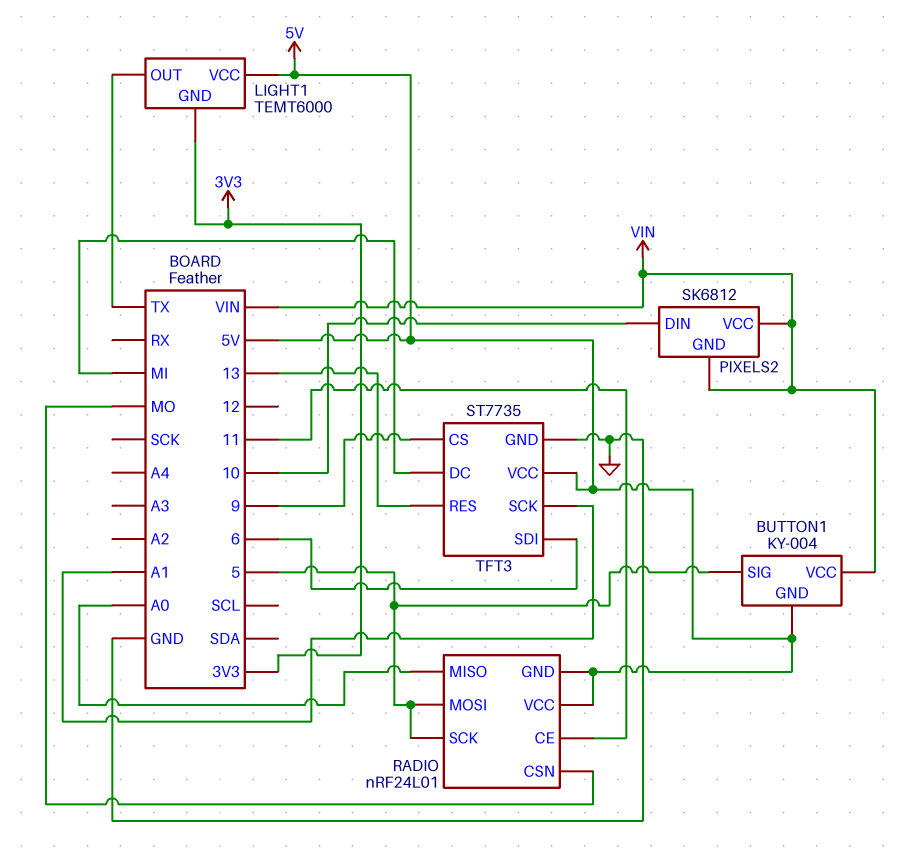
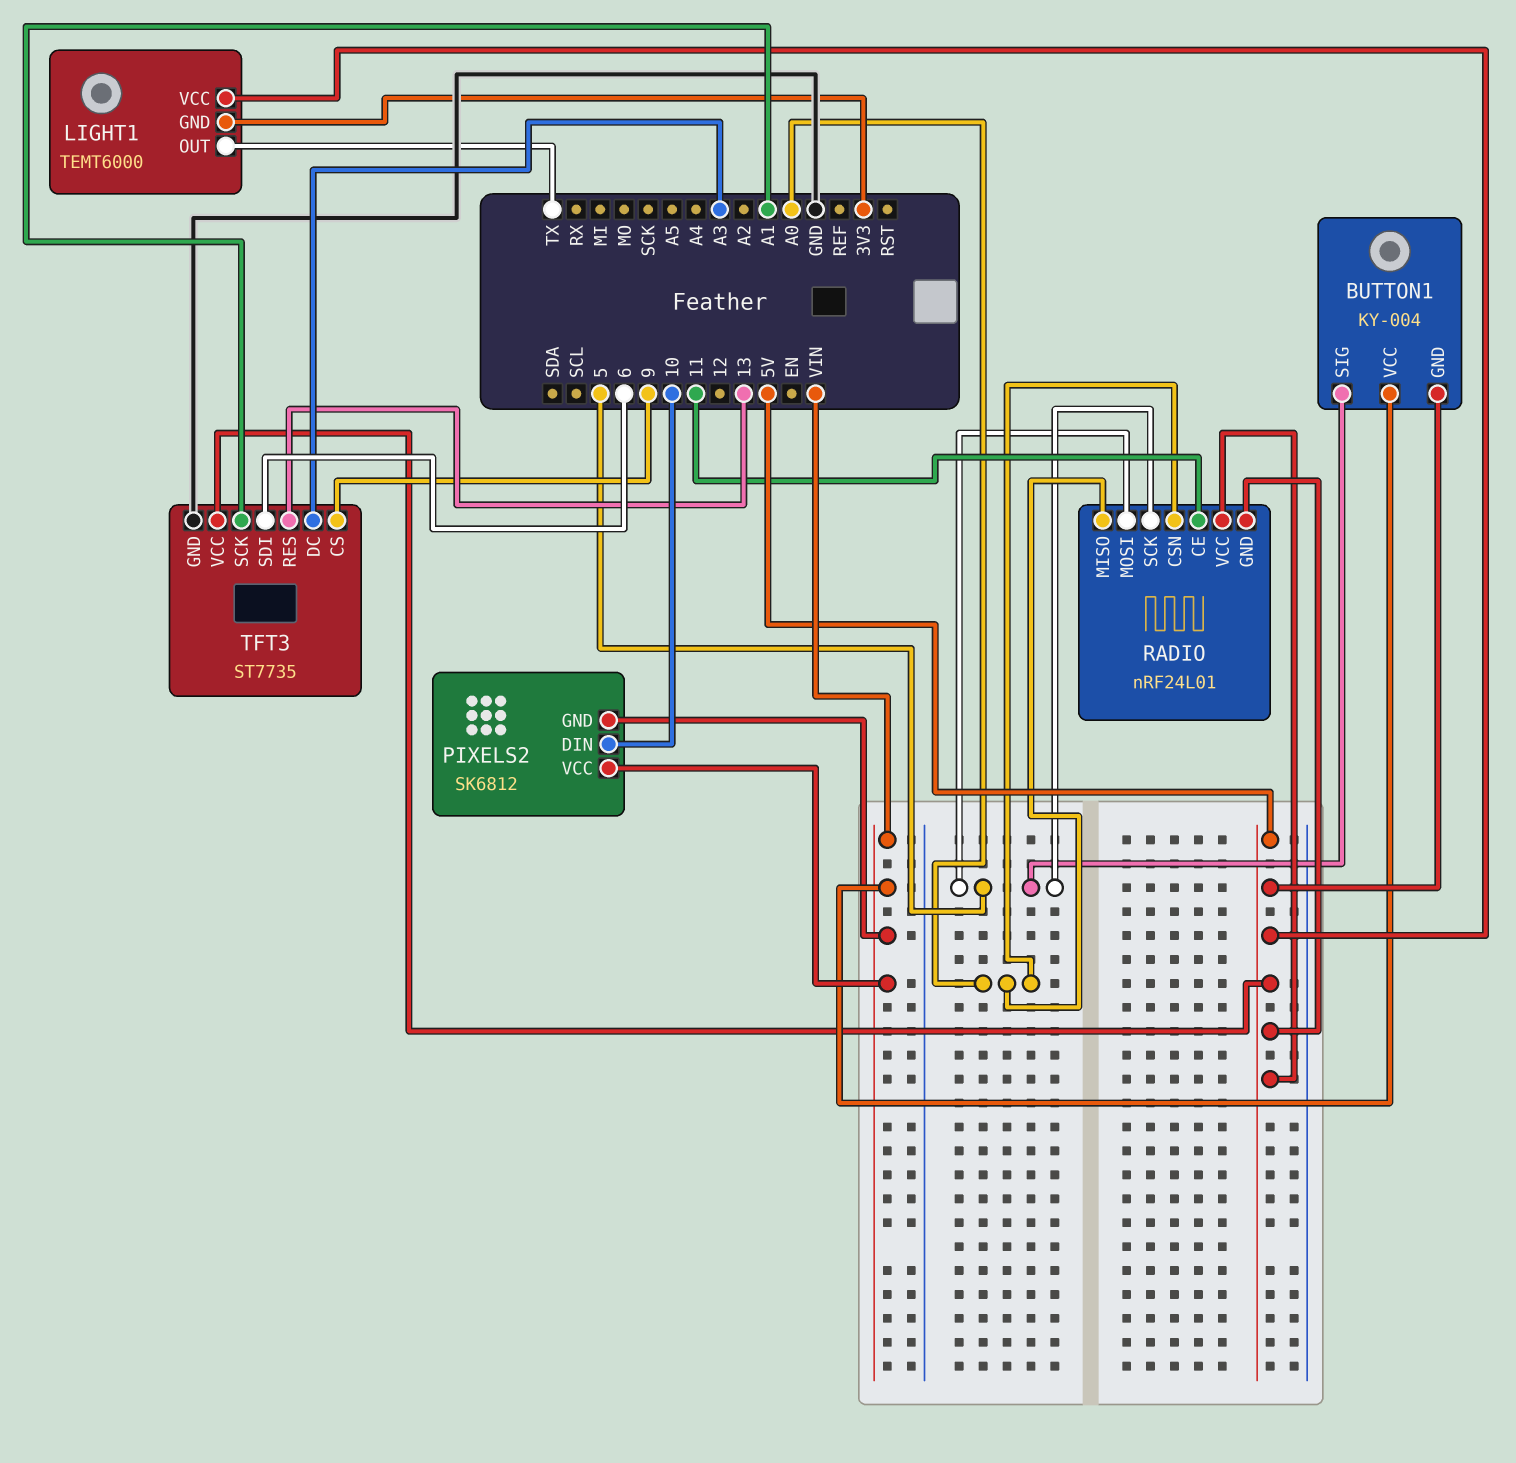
RADIO pin CSN: MO -> A0
TFT3 pin DC: MI -> A3

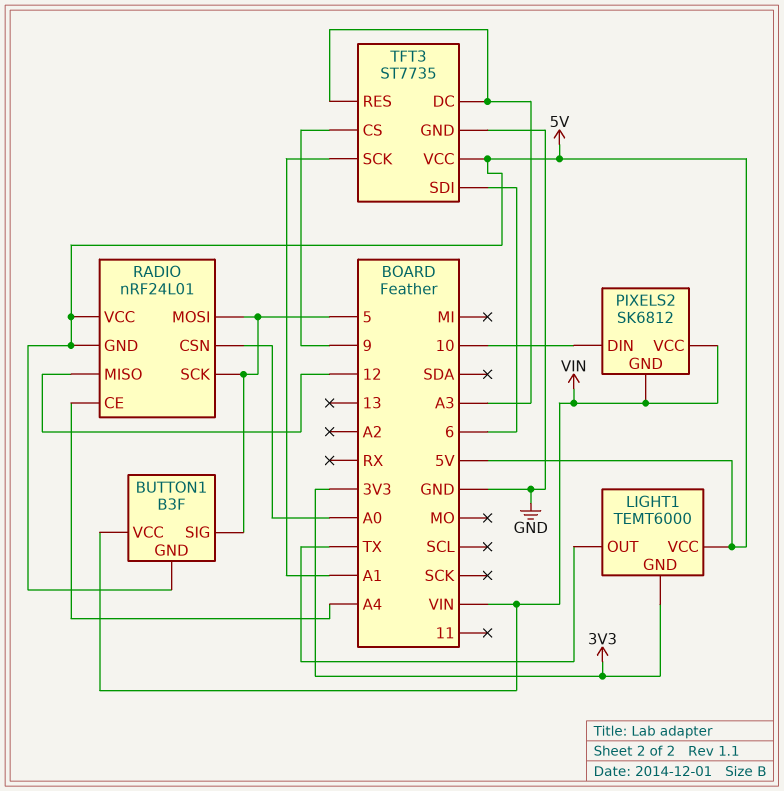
BUTTON1: KY-004 -> B3F
RADIO pin CE: 11 -> A4
RADIO pin MISO: A0 -> 12
TFT3 pin RES: 13 -> A3

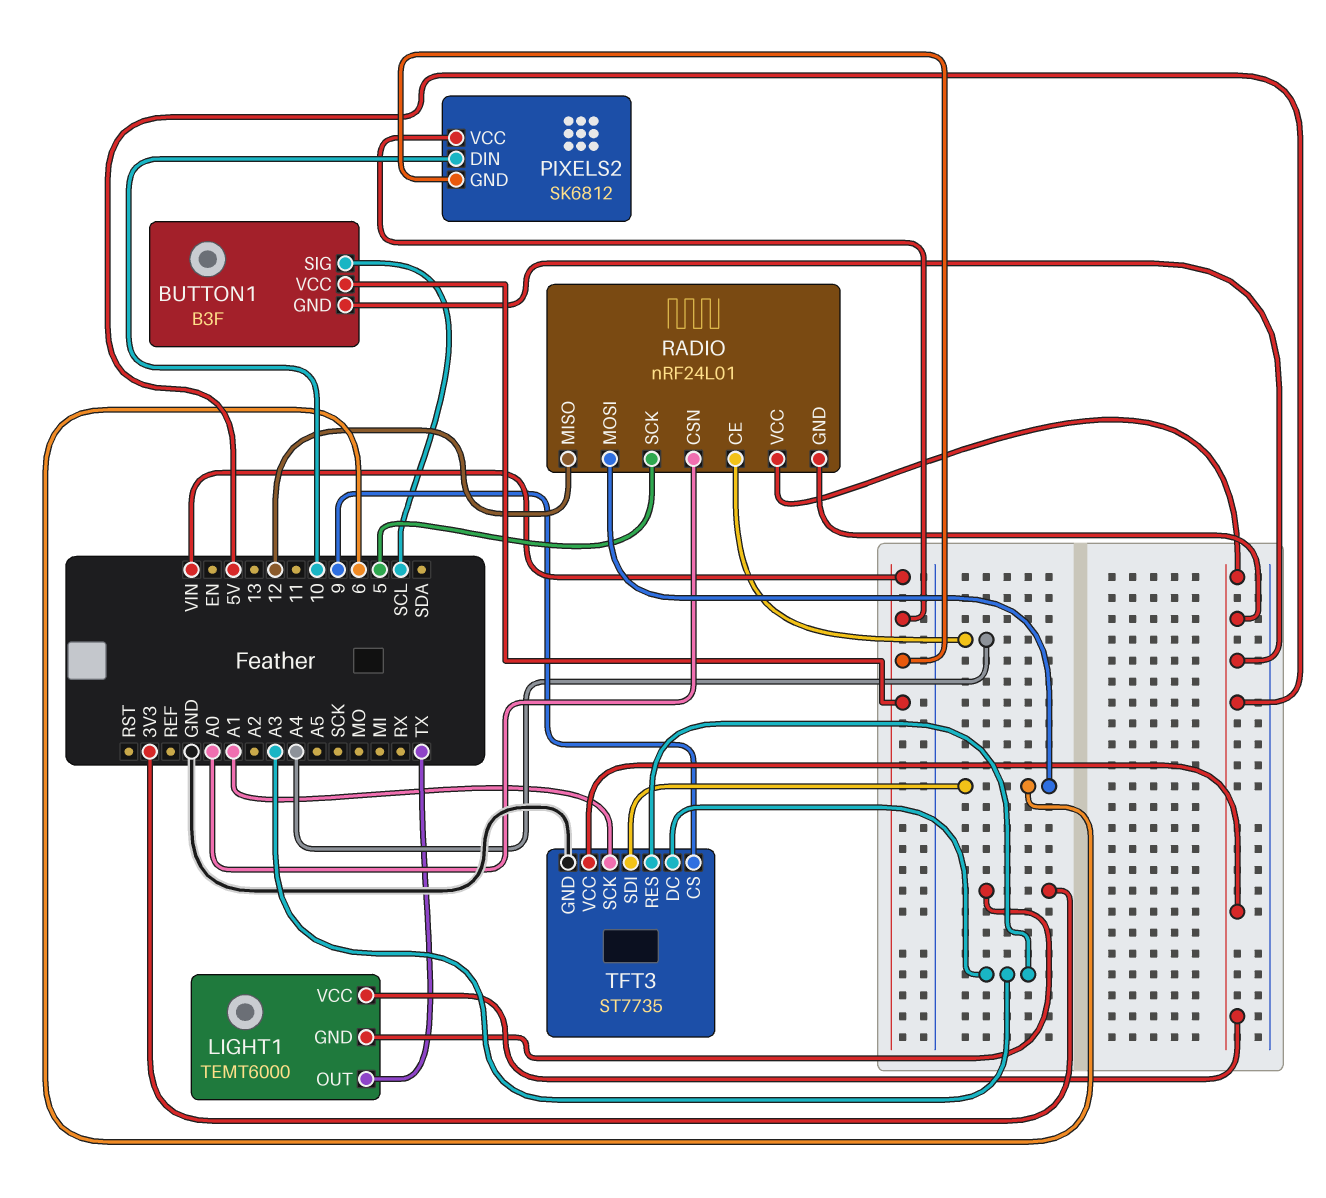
BUTTON1 pin SIG: 5 -> SCL
RADIO pin MOSI: 5 -> 6

